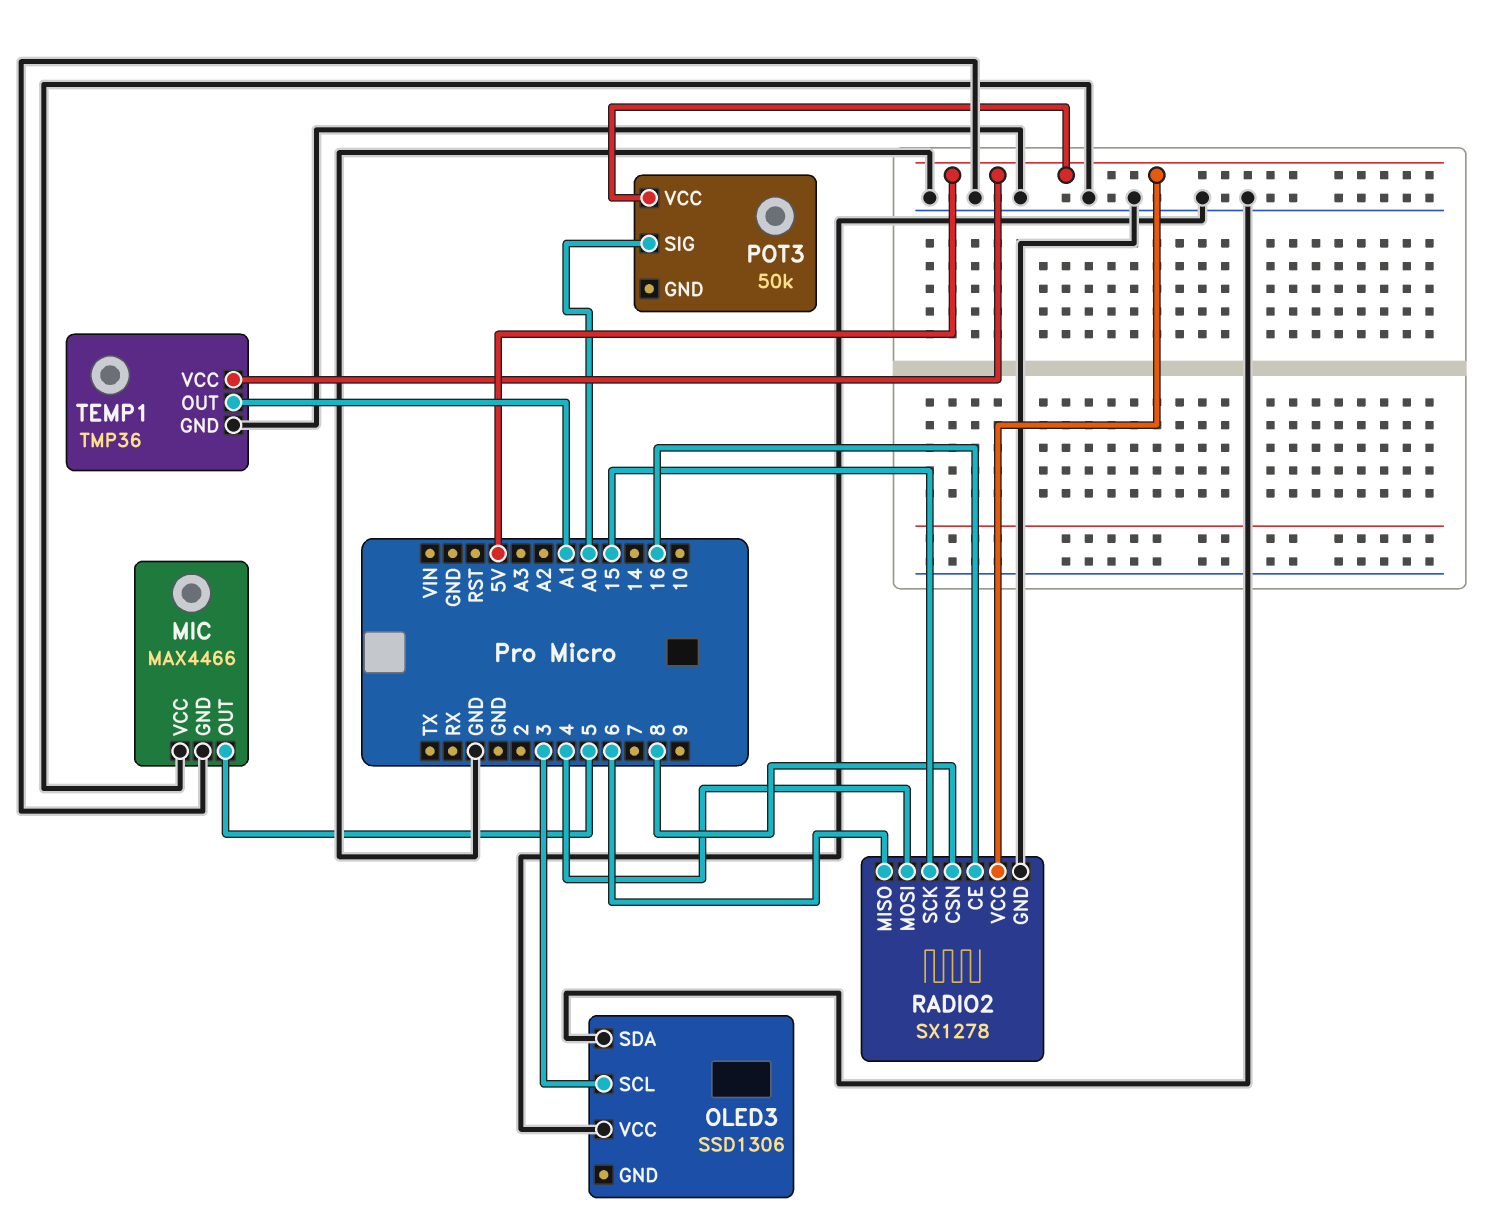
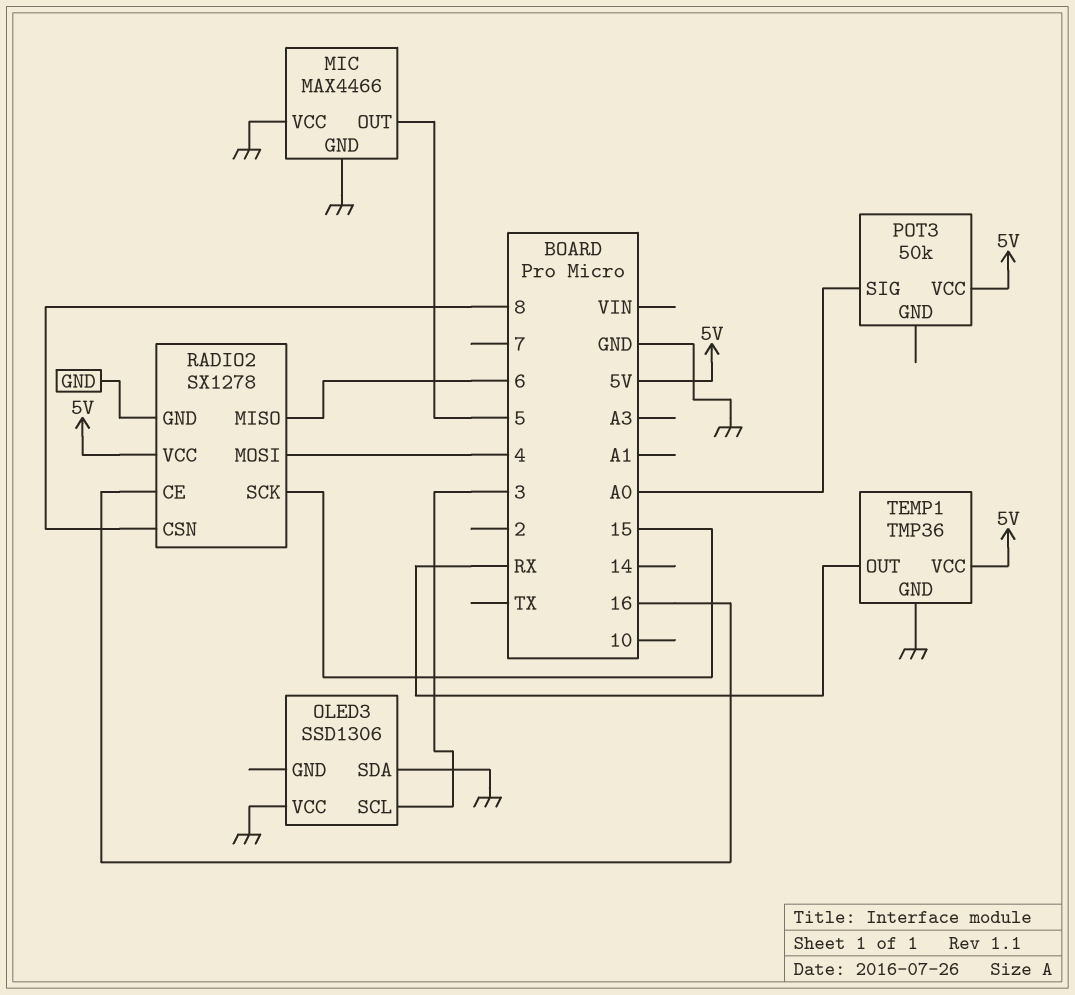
TEMP1 pin OUT: A1 -> RX

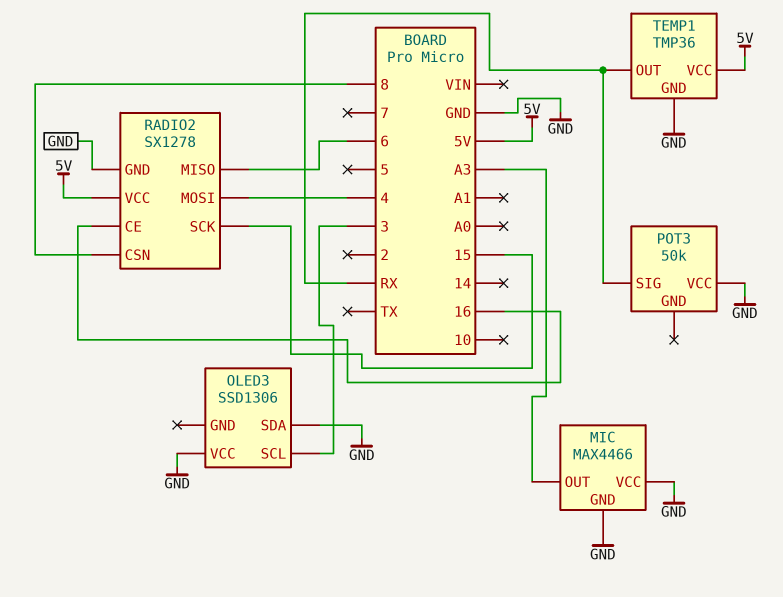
MIC pin OUT: 5 -> A3
POT3 pin SIG: A0 -> RX
POT3 pin VCC: 5V -> GND

